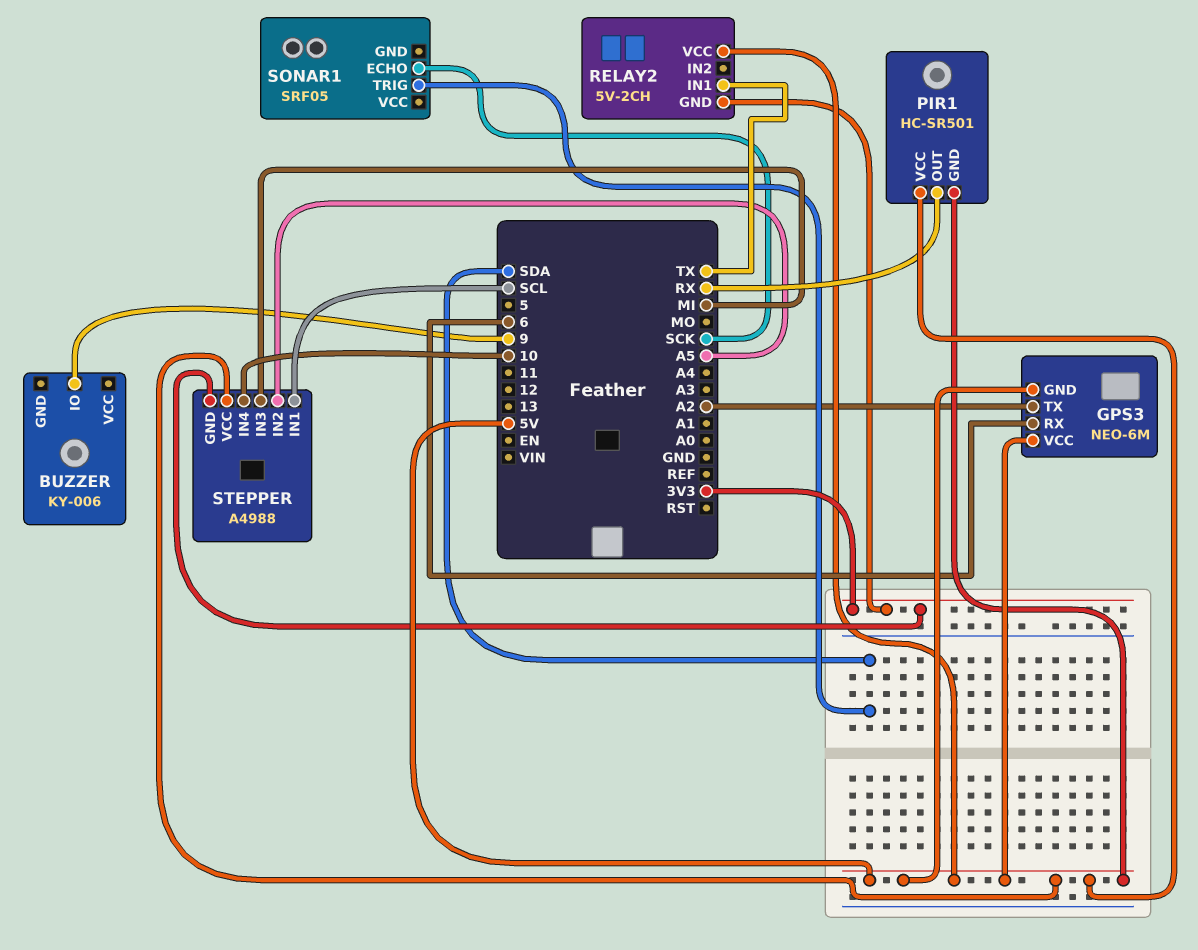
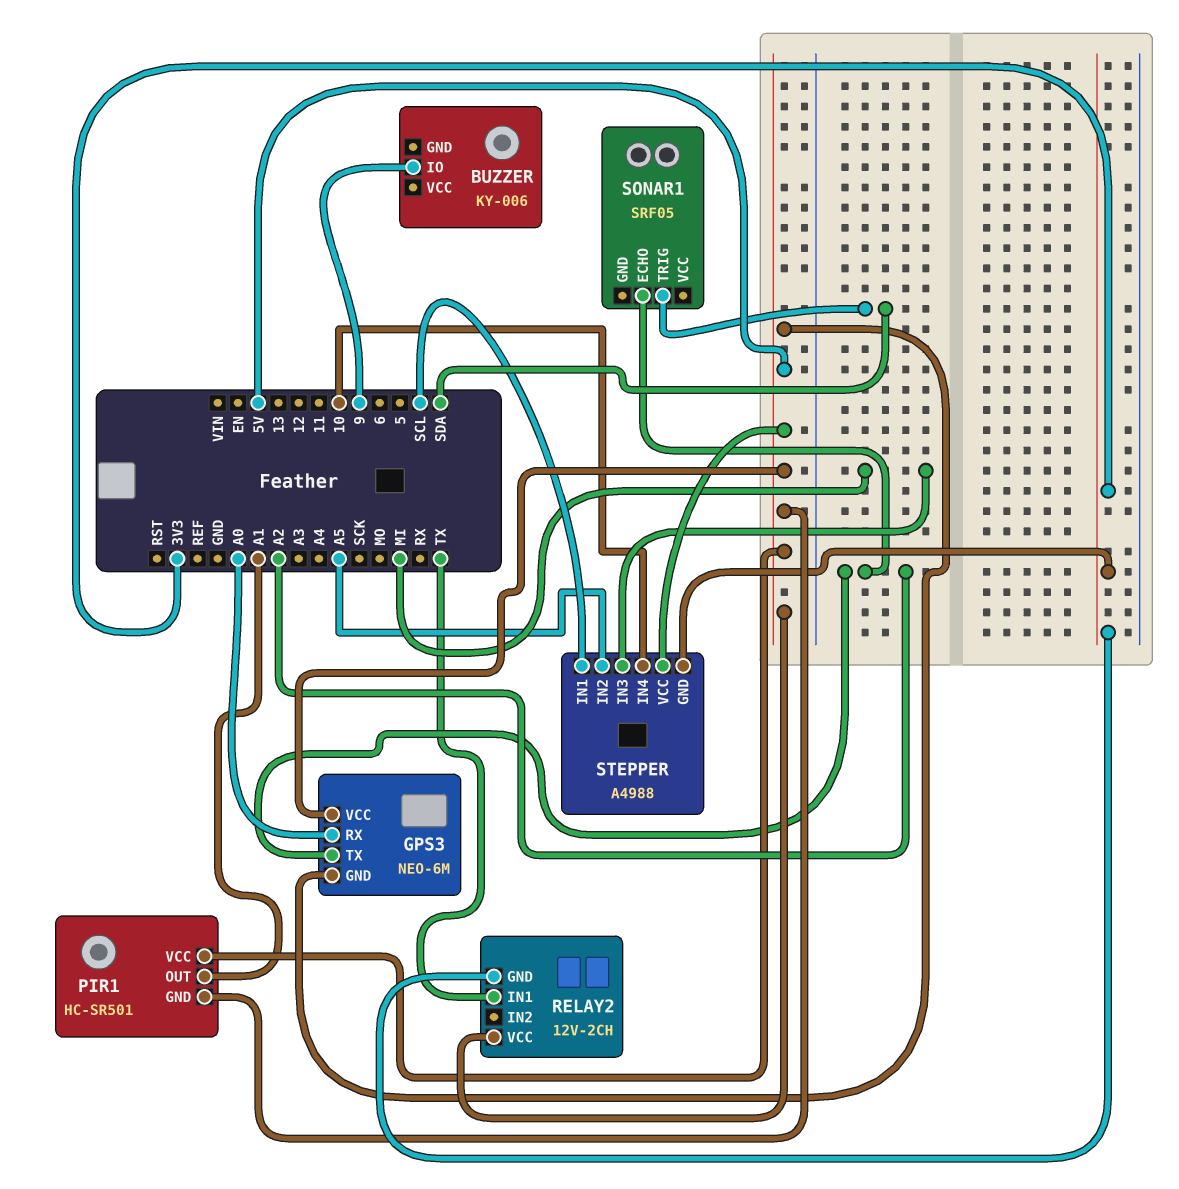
GPS3 pin RX: 6 -> A0
PIR1 pin OUT: RX -> A1
RELAY2: 5V-2CH -> 12V-2CH
SONAR1 pin ECHO: SCK -> A2

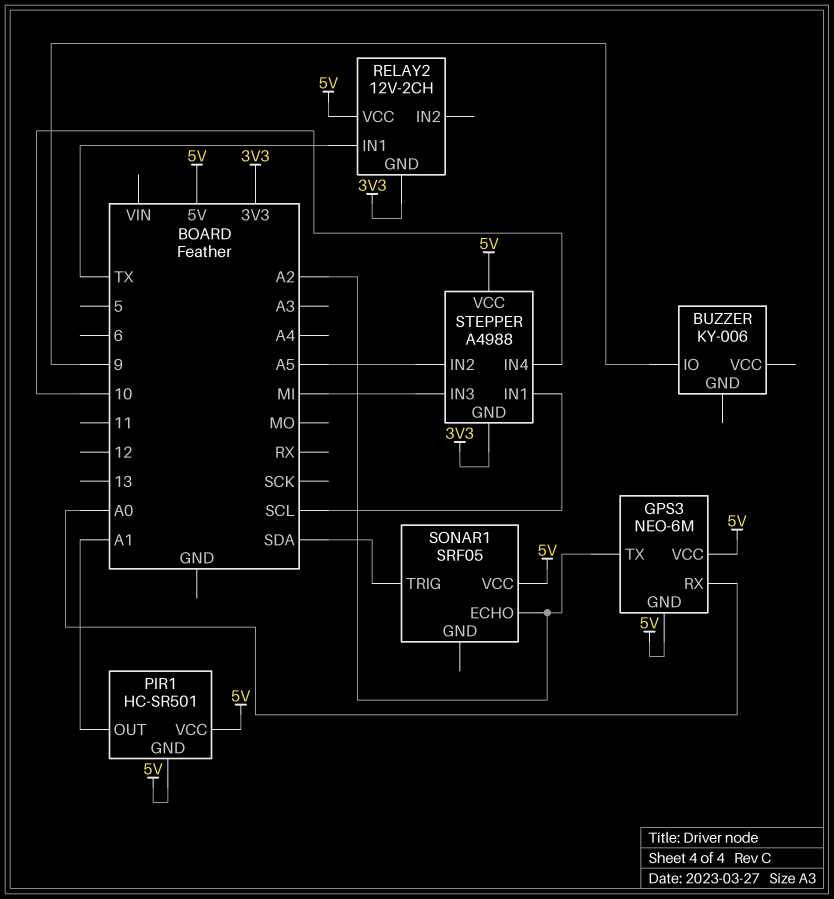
SONAR1 pin VCC: none -> 5V

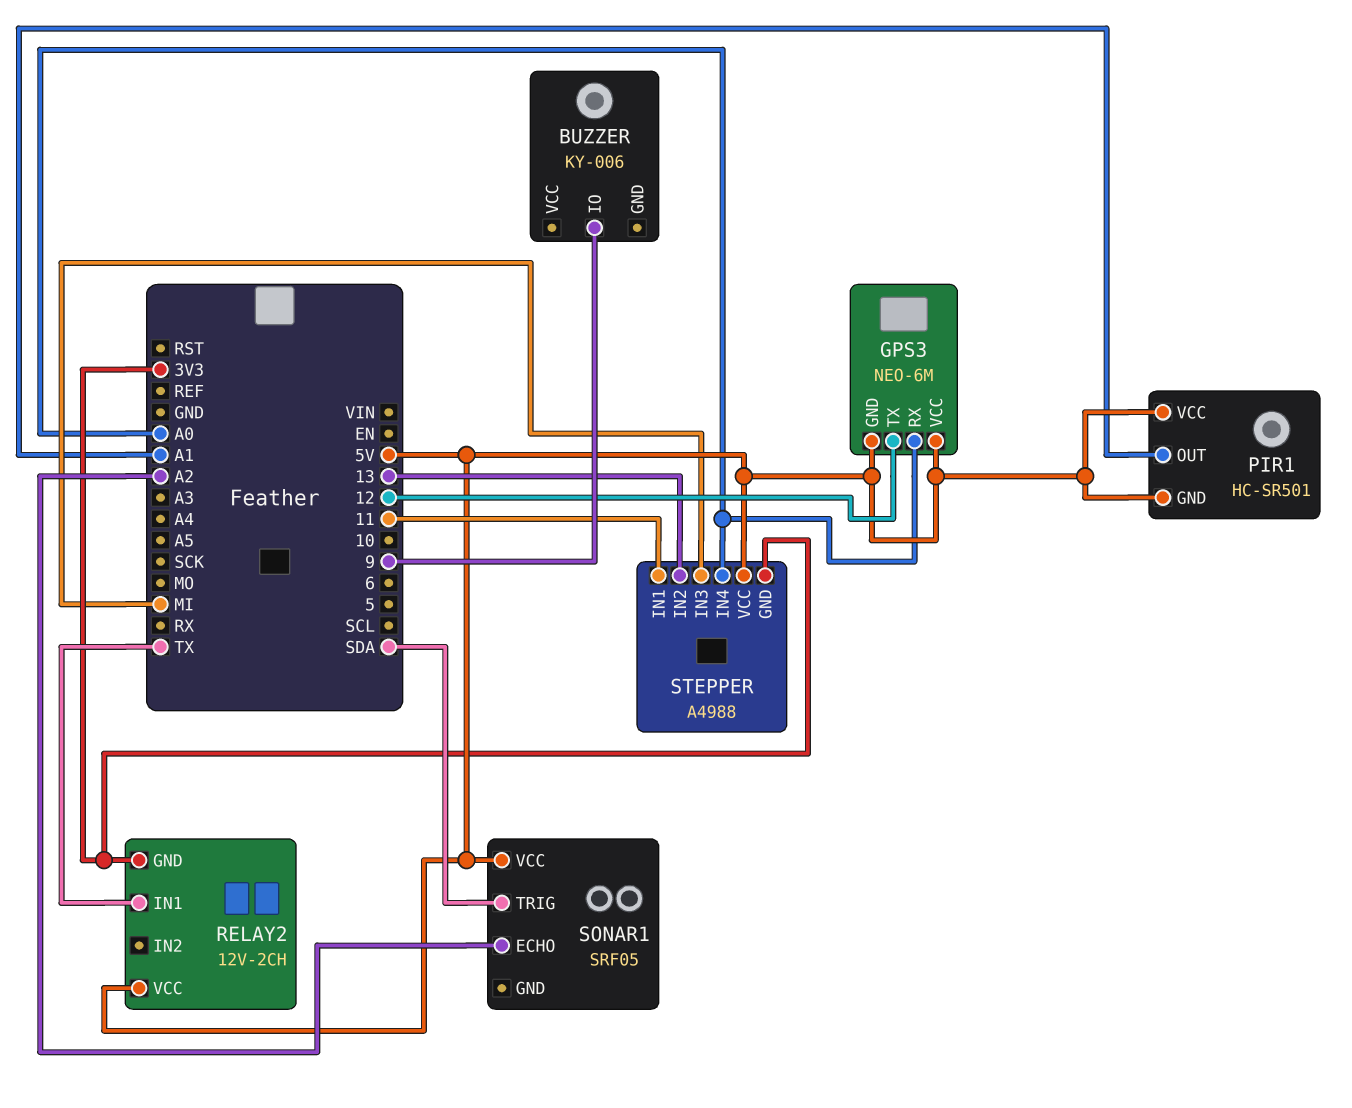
GPS3 pin TX: A2 -> 12
STEPPER pin IN1: SCL -> 11
STEPPER pin IN2: A5 -> 13
STEPPER pin IN4: 10 -> A0

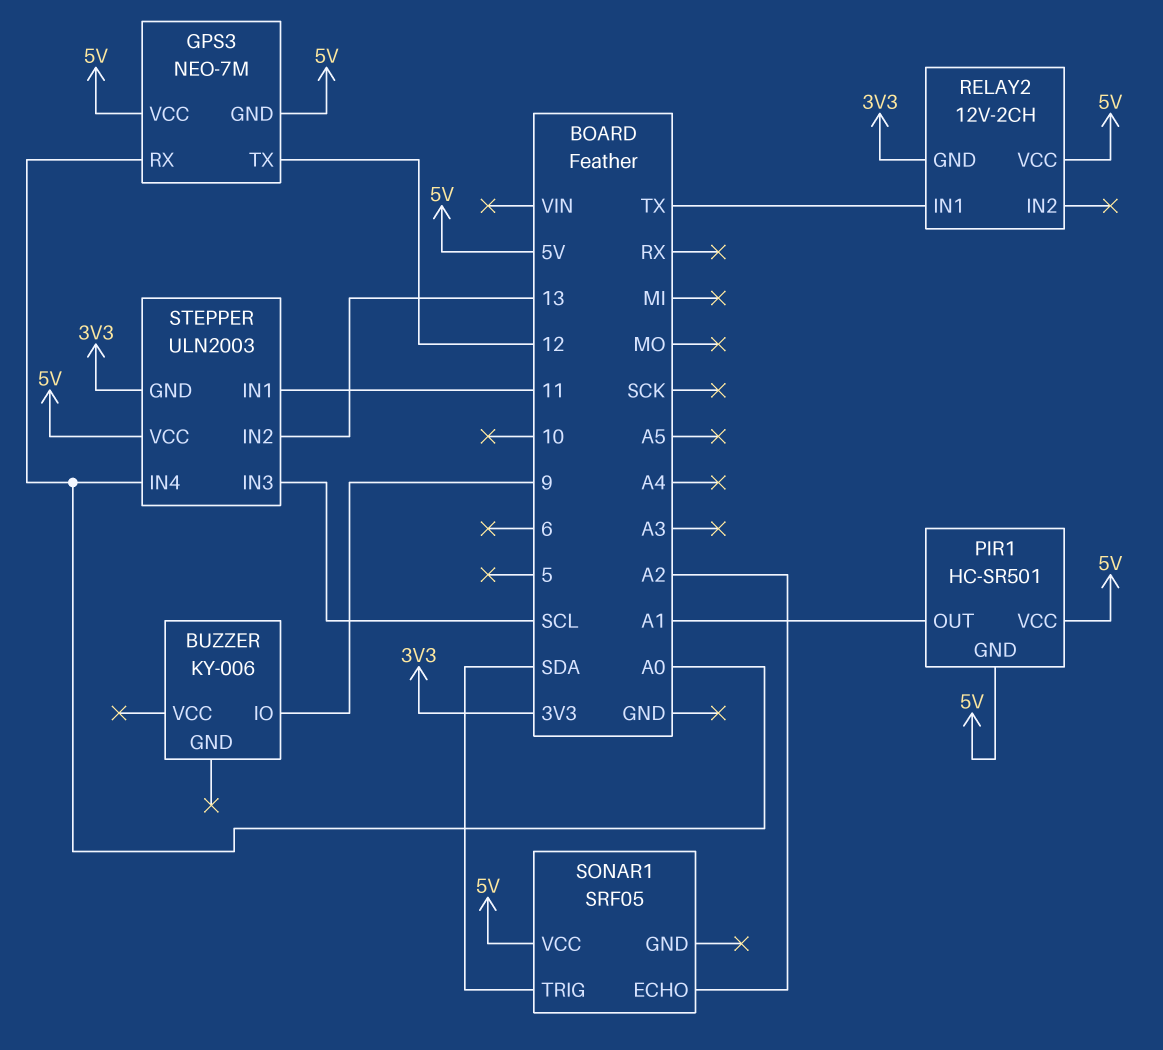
GPS3: NEO-6M -> NEO-7M
STEPPER: A4988 -> ULN2003
STEPPER pin IN3: MI -> SCL

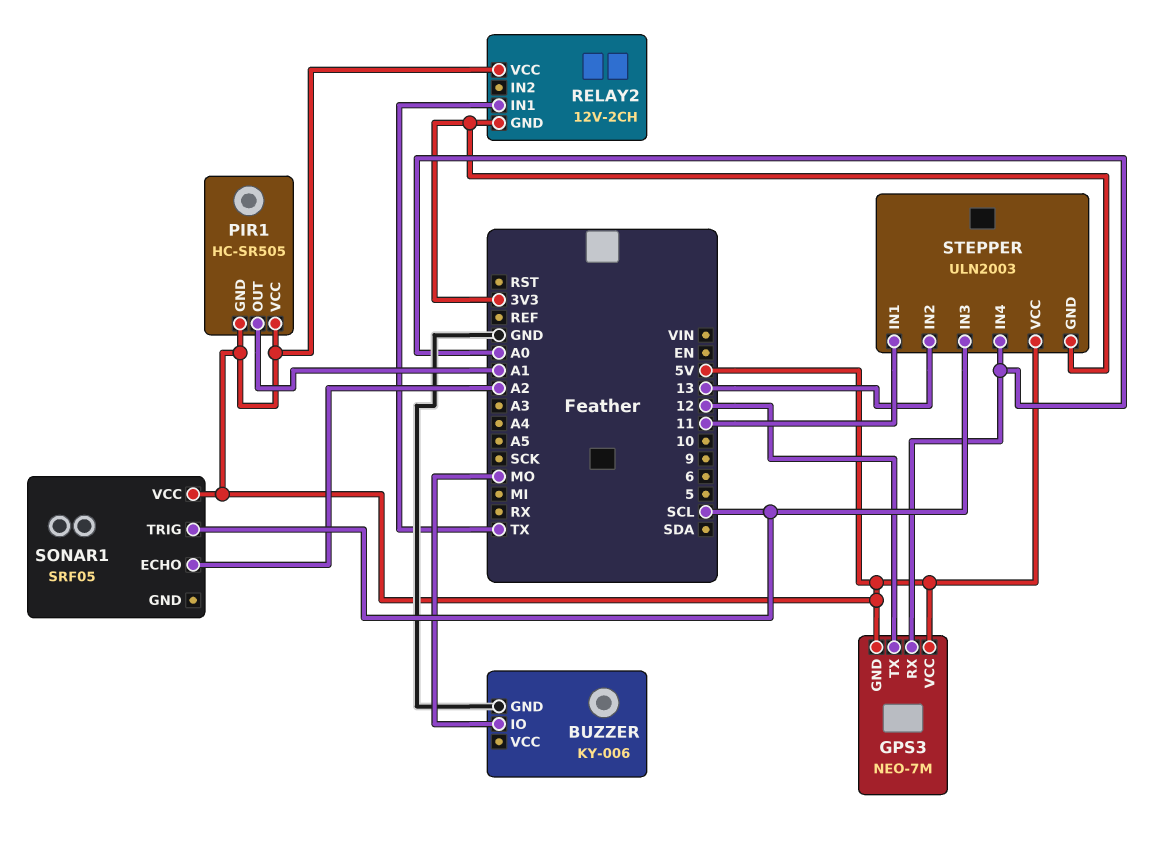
BUZZER pin GND: none -> GND
BUZZER pin IO: 9 -> MO
PIR1: HC-SR501 -> HC-SR505
SONAR1 pin TRIG: SDA -> SCL

